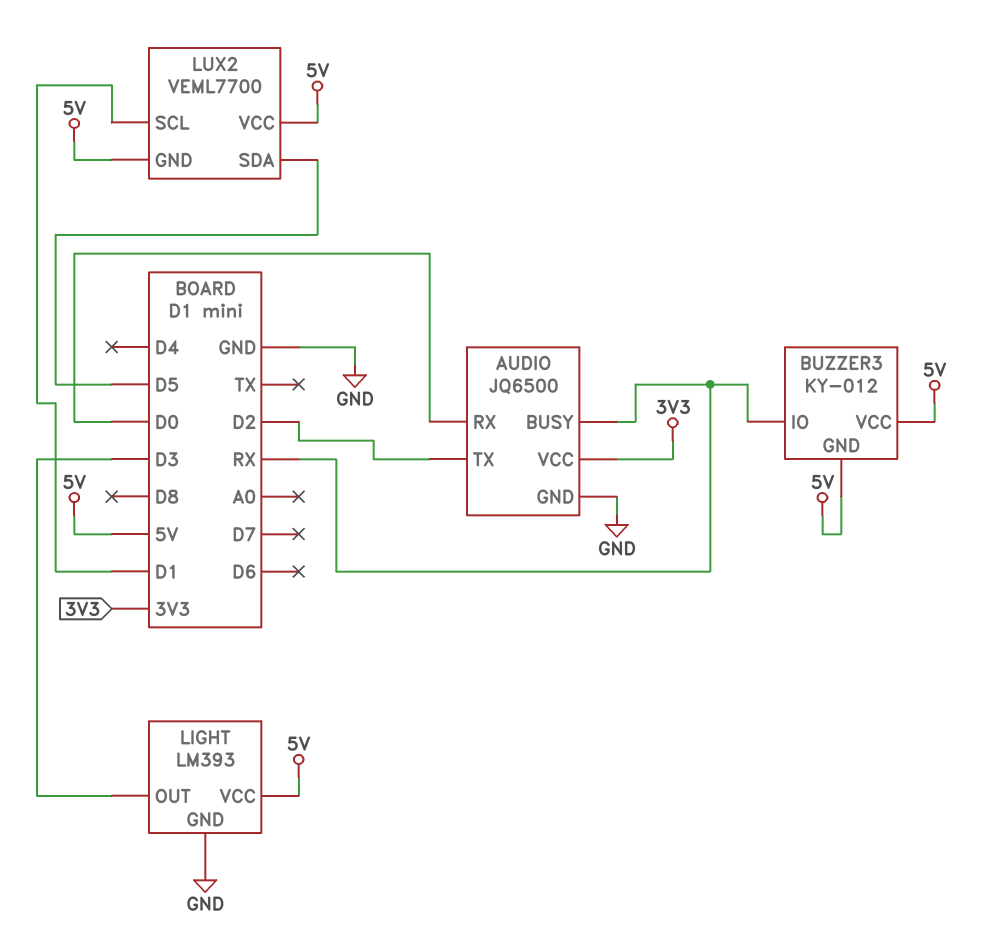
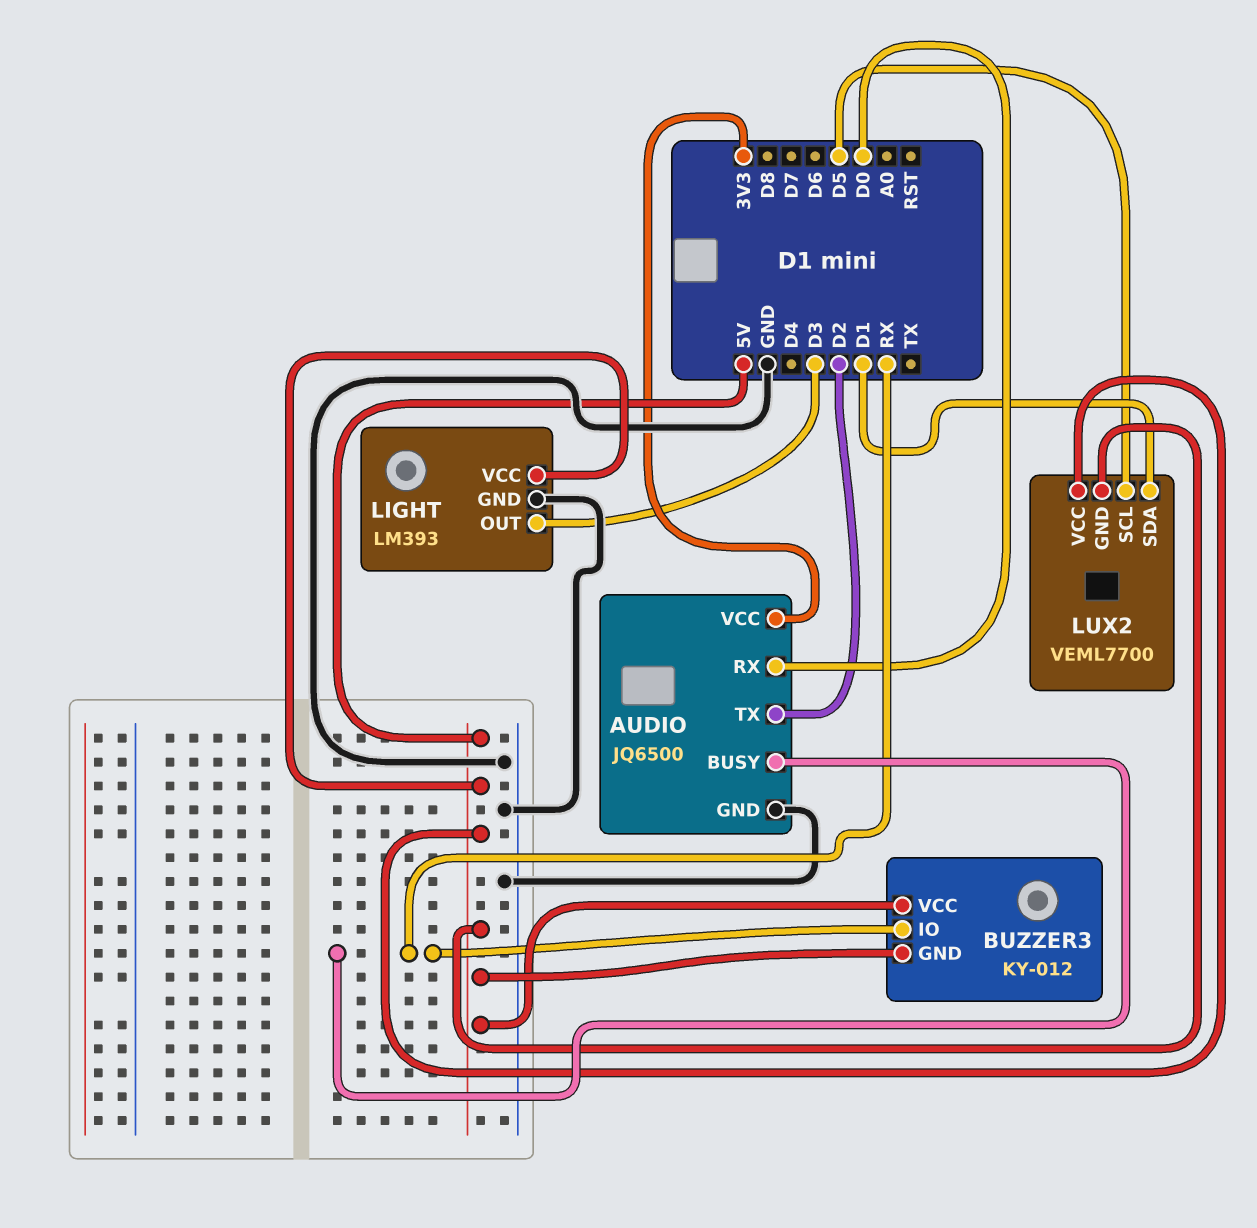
LUX2 pin SCL: D1 -> D5
LUX2 pin SDA: D5 -> D1

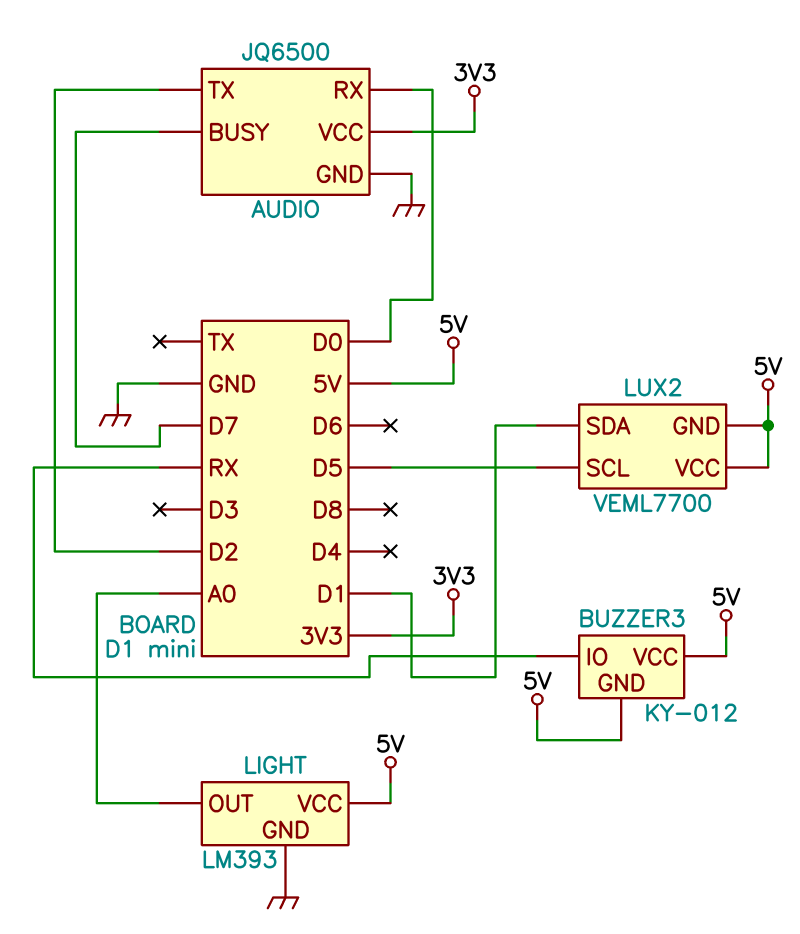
AUDIO pin BUSY: RX -> D7
LIGHT pin OUT: D3 -> A0

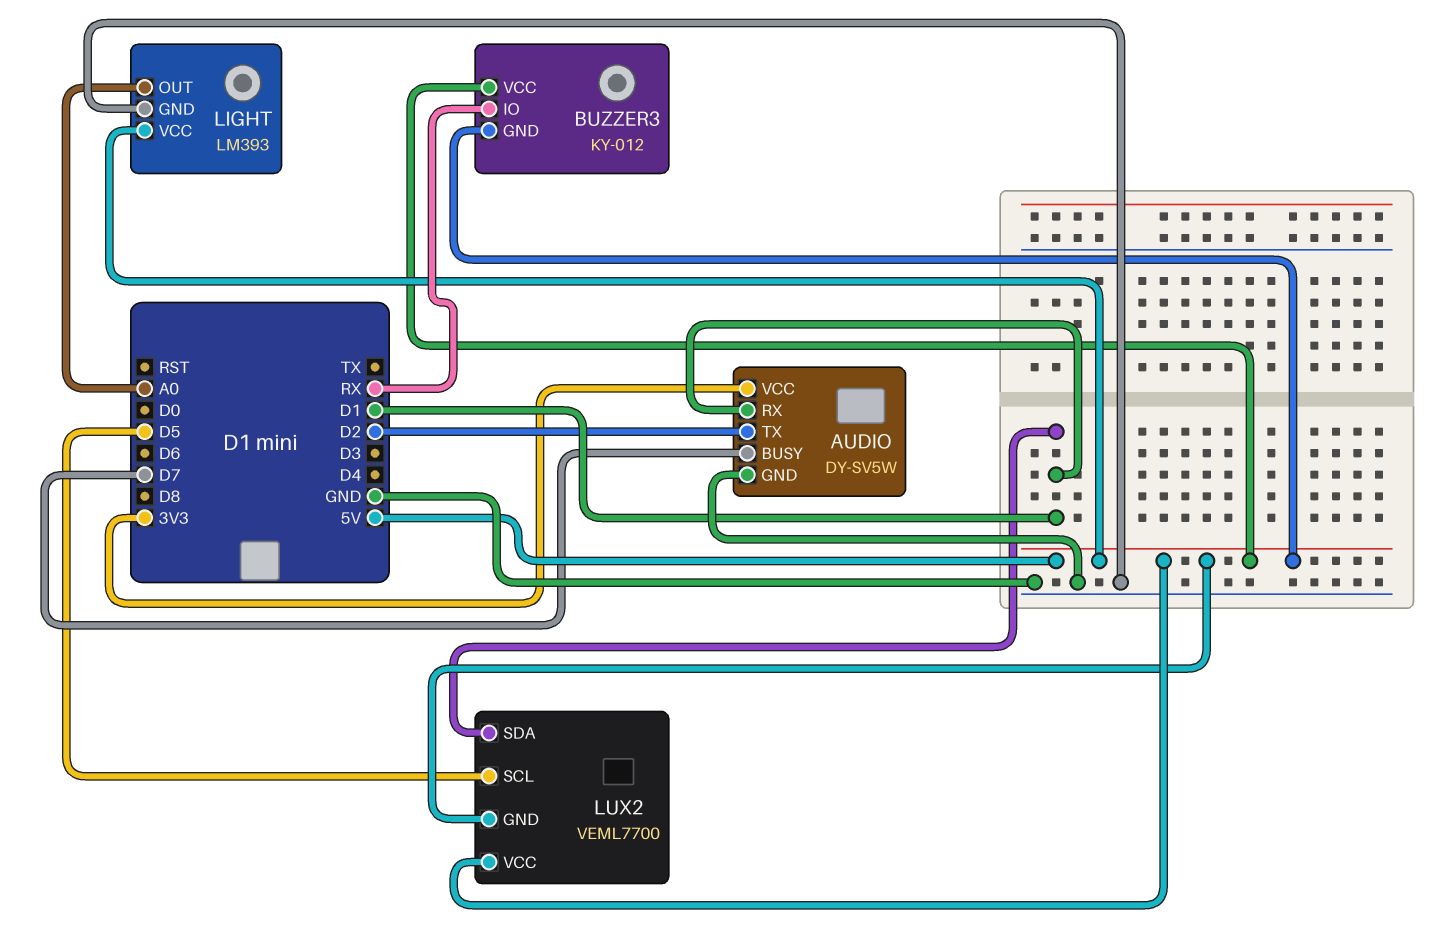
AUDIO: JQ6500 -> DY-SV5W
AUDIO pin RX: D0 -> D1

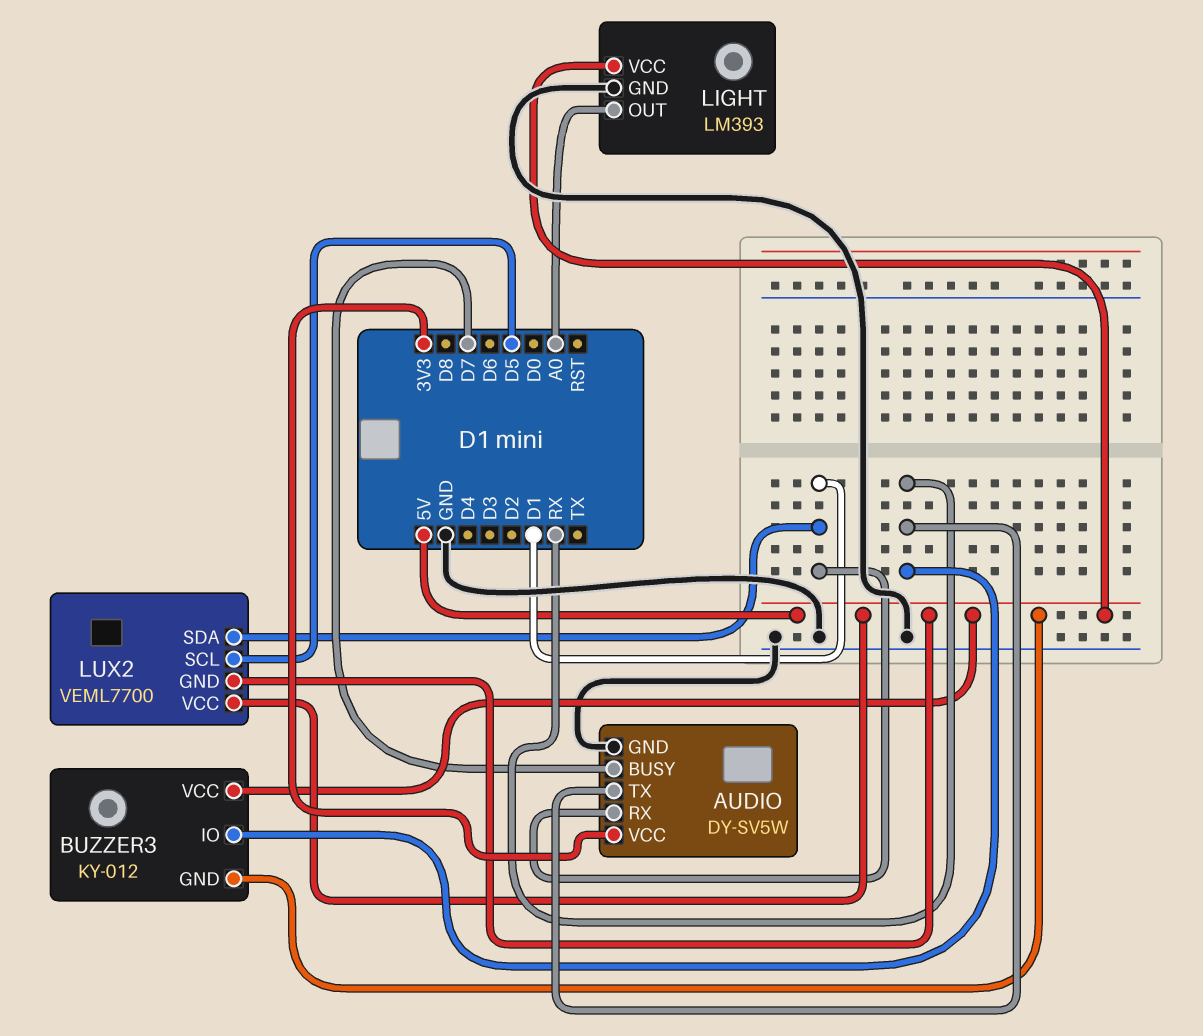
AUDIO pin TX: D2 -> RX

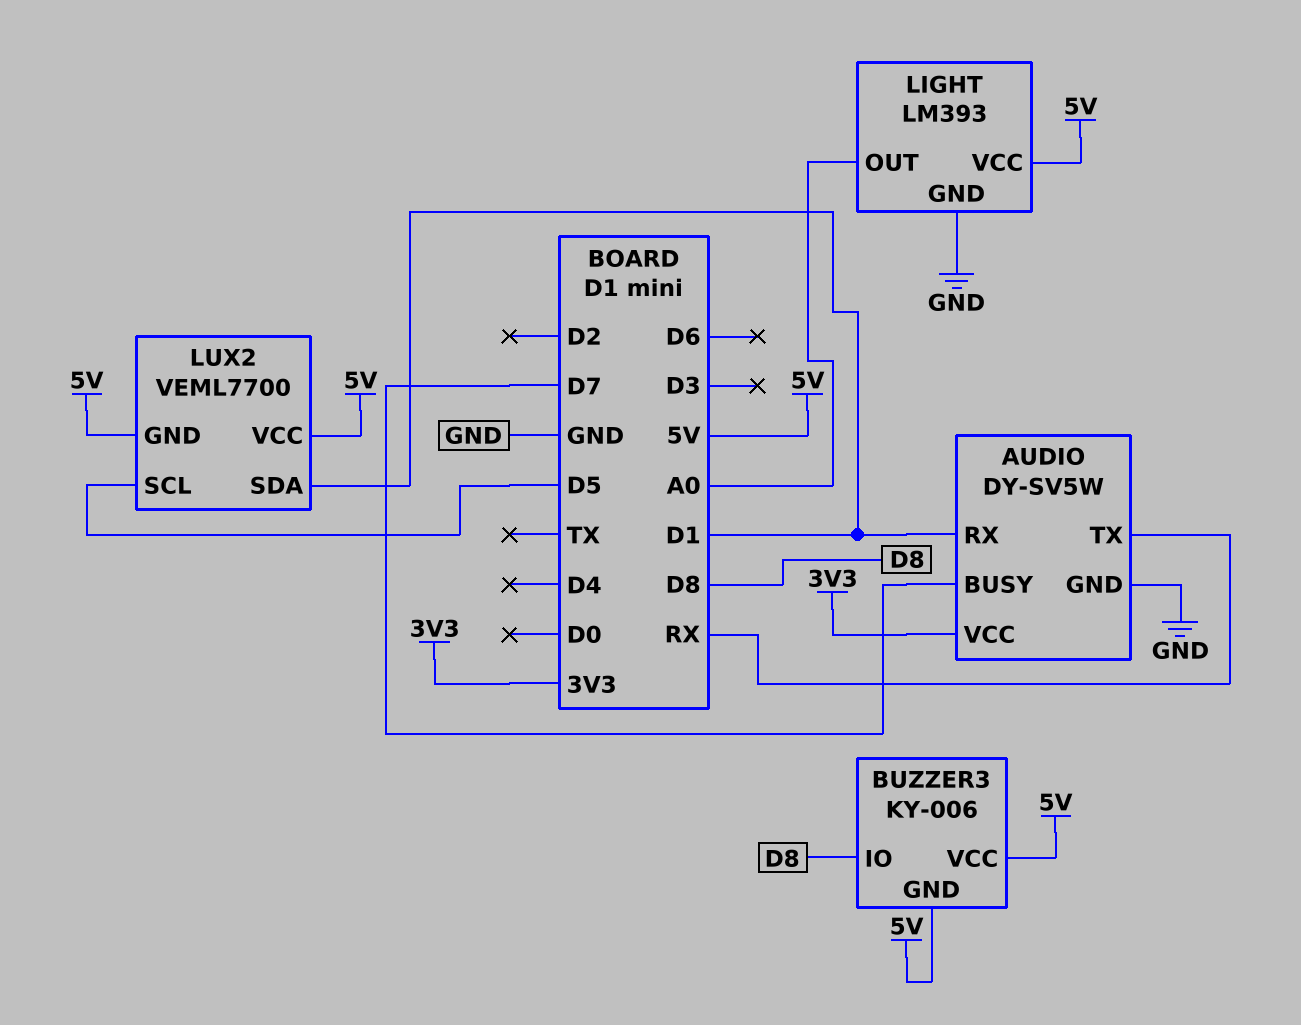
BUZZER3: KY-012 -> KY-006
BUZZER3 pin IO: RX -> D8

